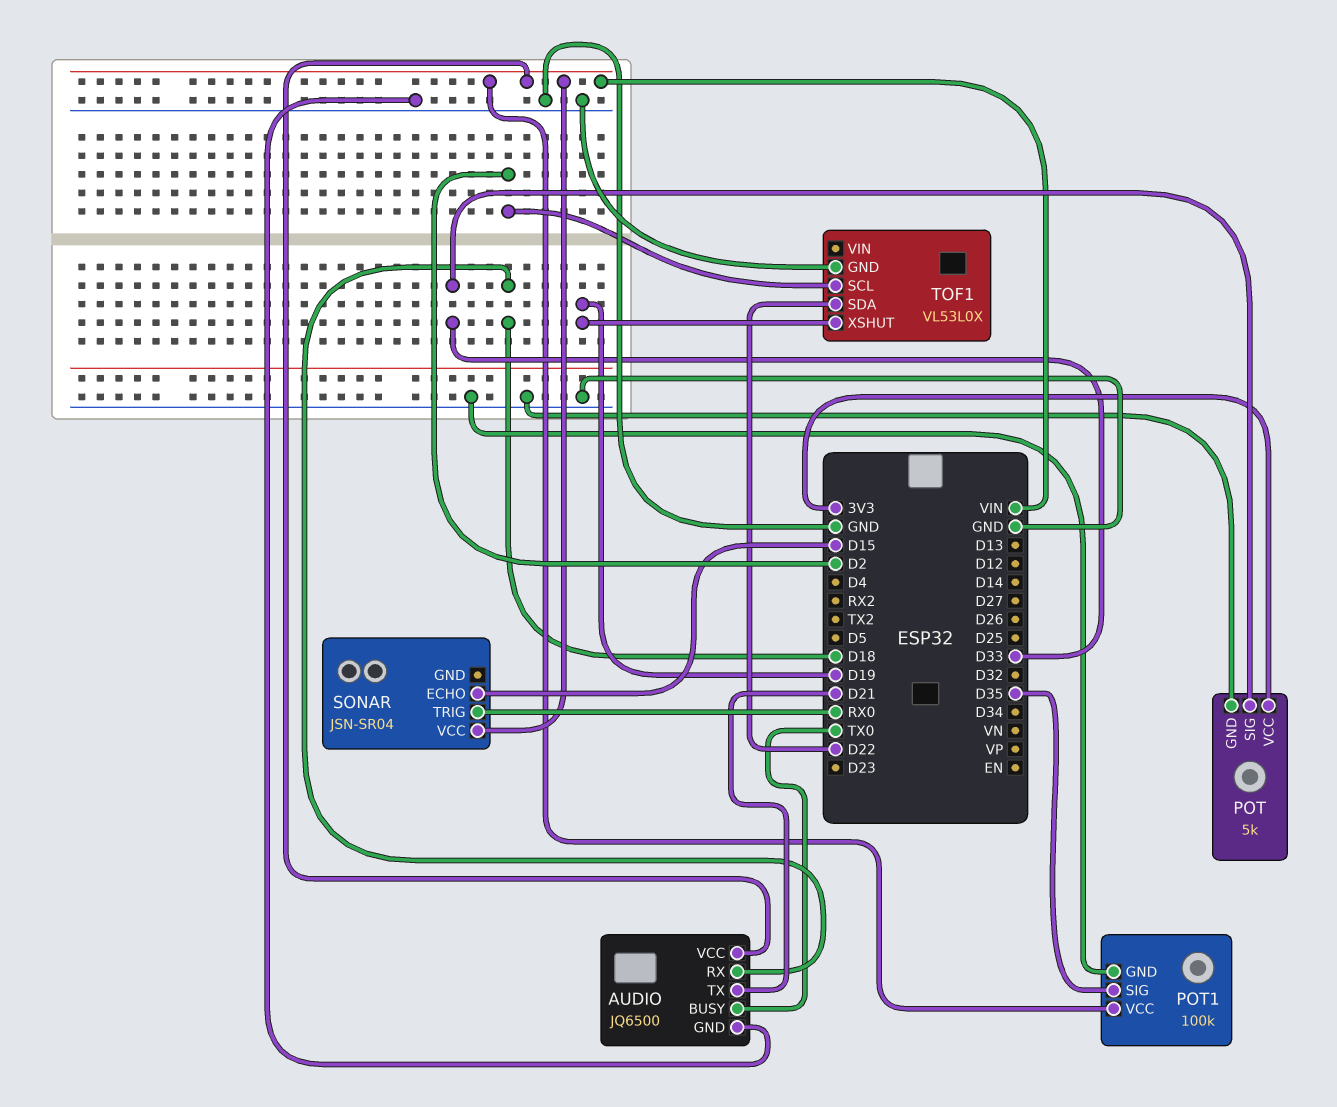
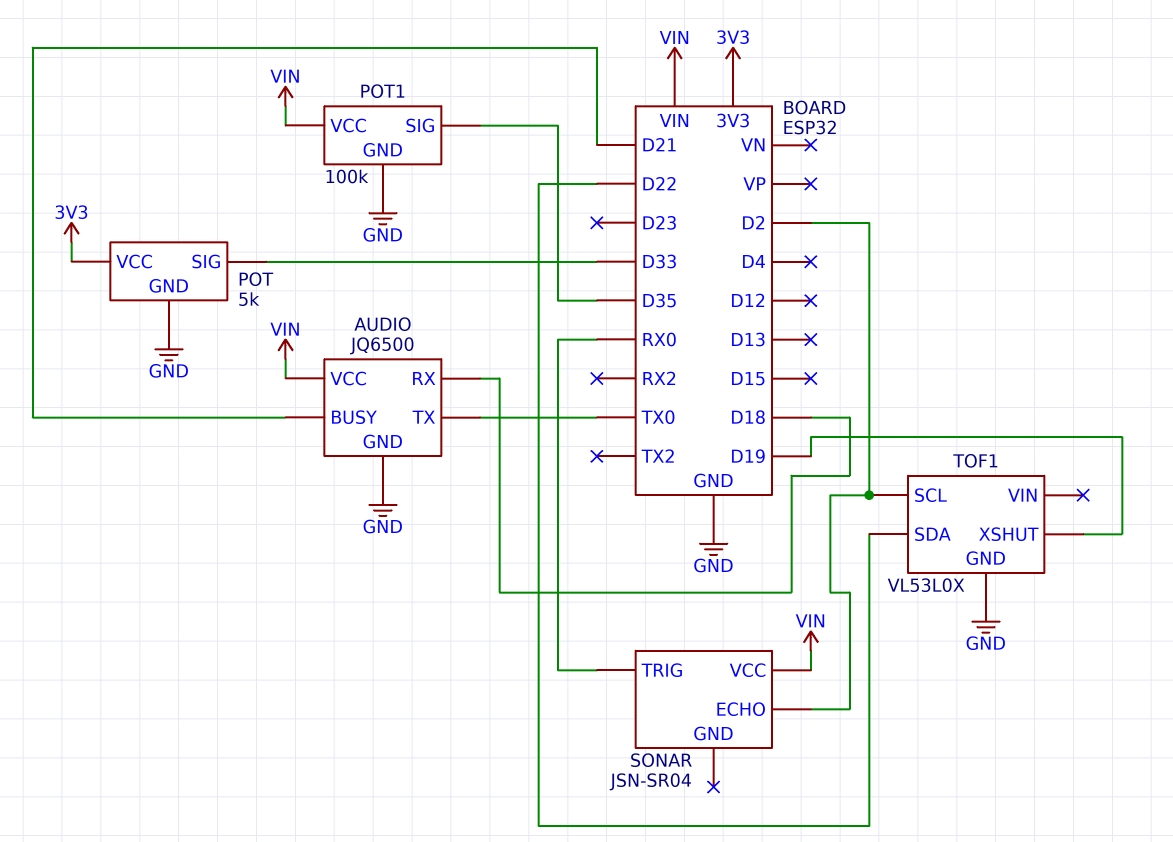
AUDIO pin BUSY: TX0 -> D21
AUDIO pin TX: D21 -> TX0
SONAR pin ECHO: D15 -> D2

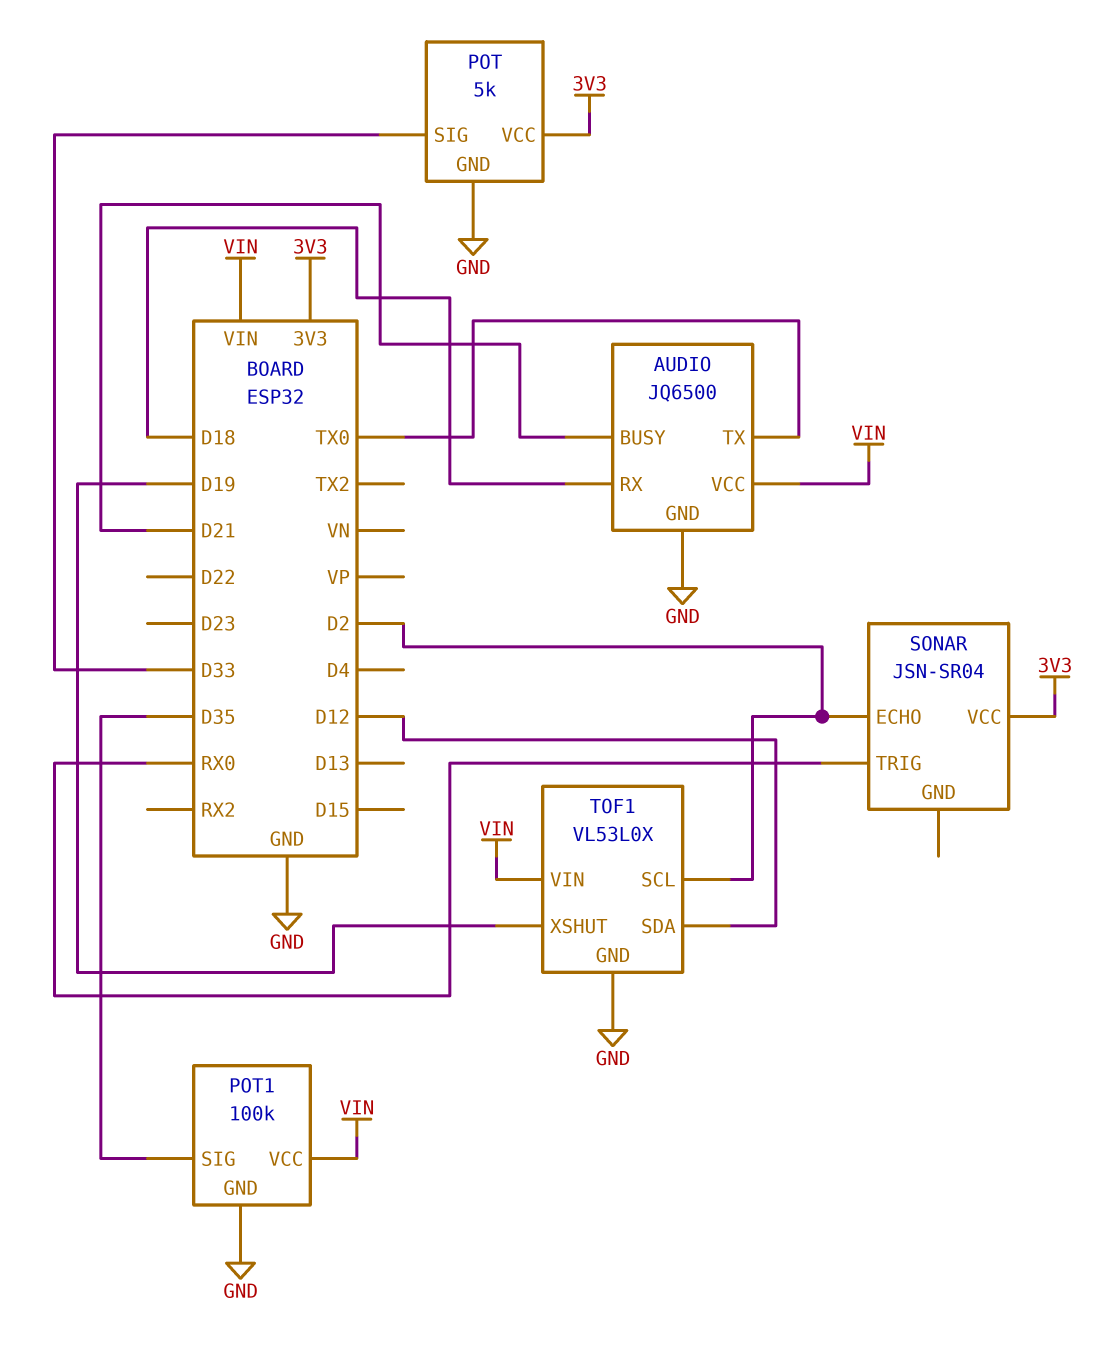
SONAR pin VCC: VIN -> 3V3
TOF1 pin SDA: D22 -> D12
TOF1 pin VIN: none -> VIN

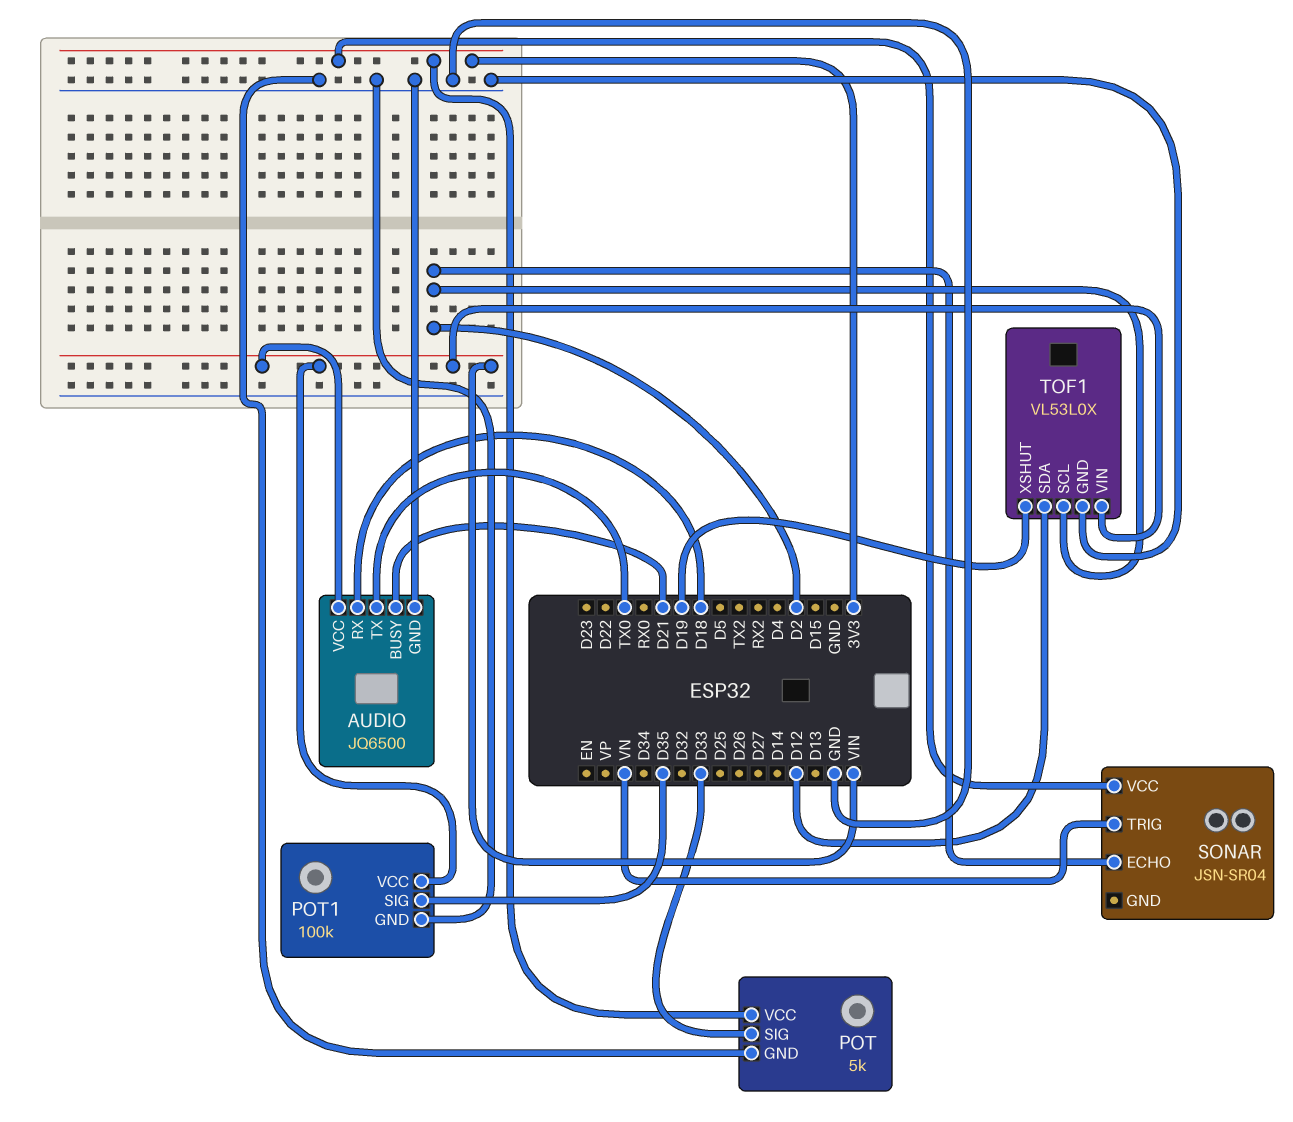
SONAR pin TRIG: RX0 -> VN

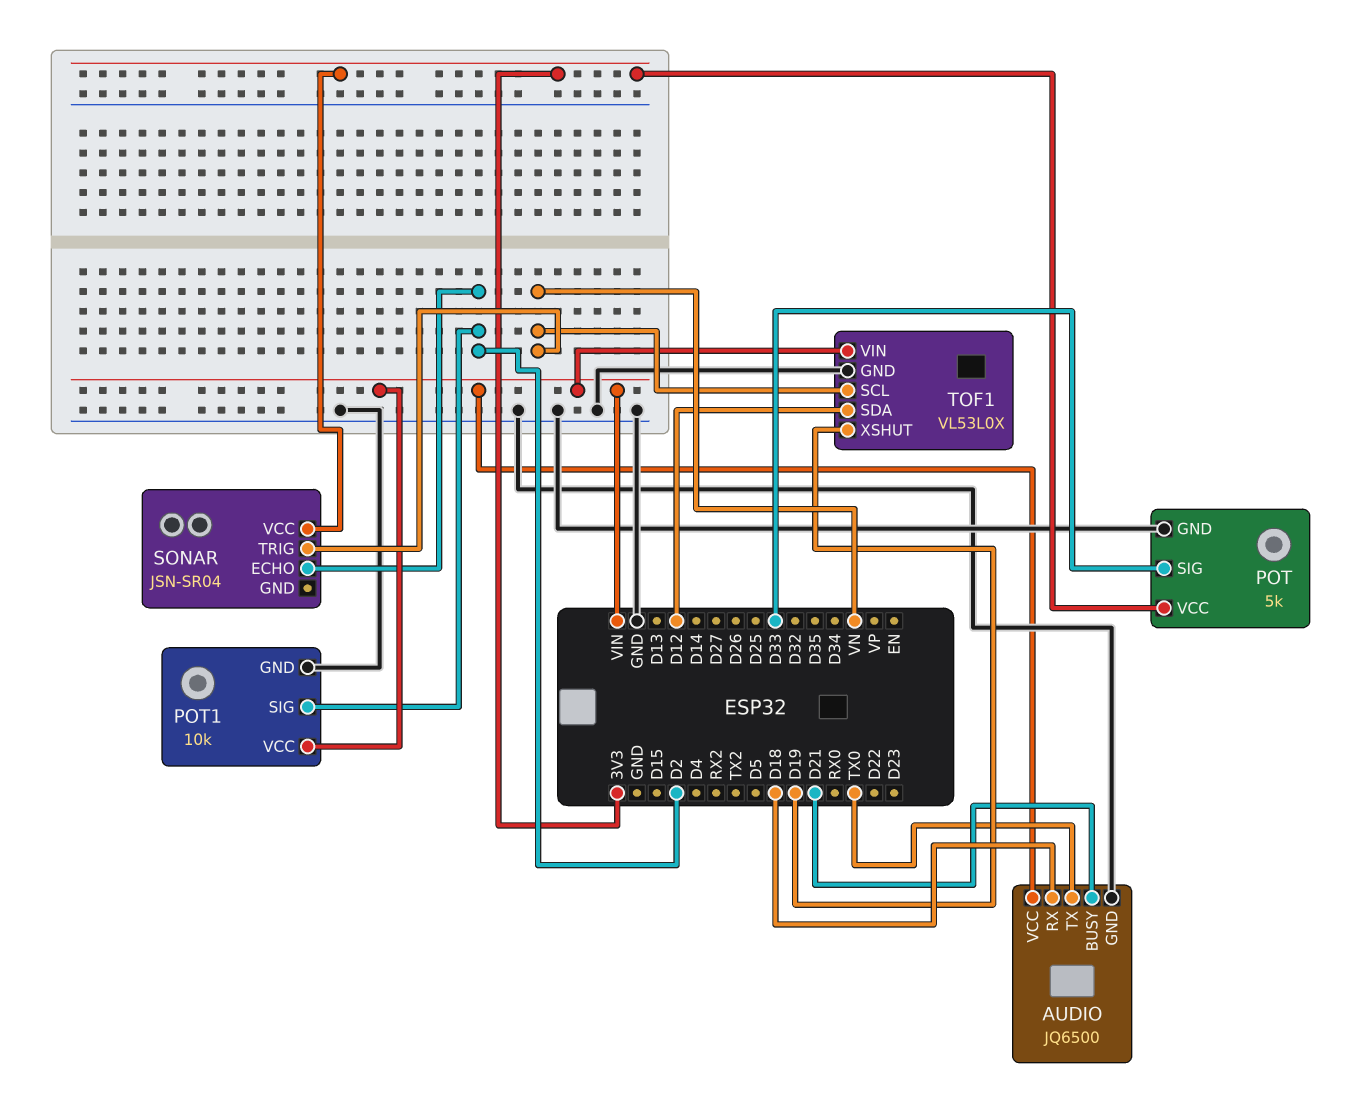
POT1: 100k -> 10k
POT1 pin SIG: D35 -> D2
TOF1 pin SCL: D2 -> VN

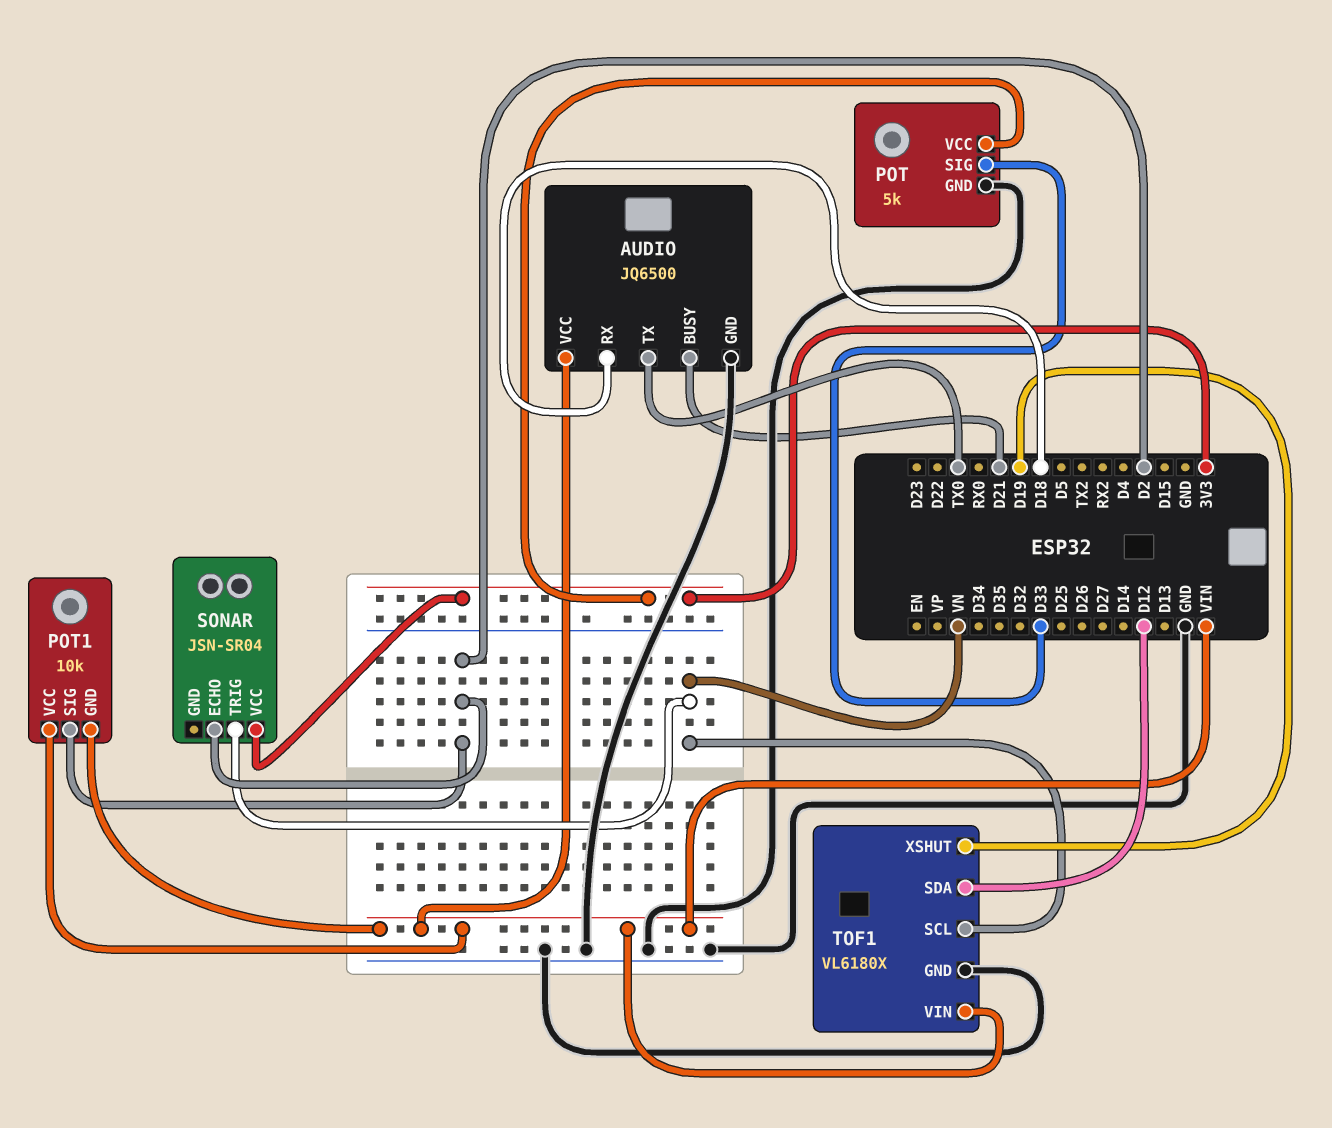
POT1 pin GND: GND -> VIN
TOF1: VL53L0X -> VL6180X

